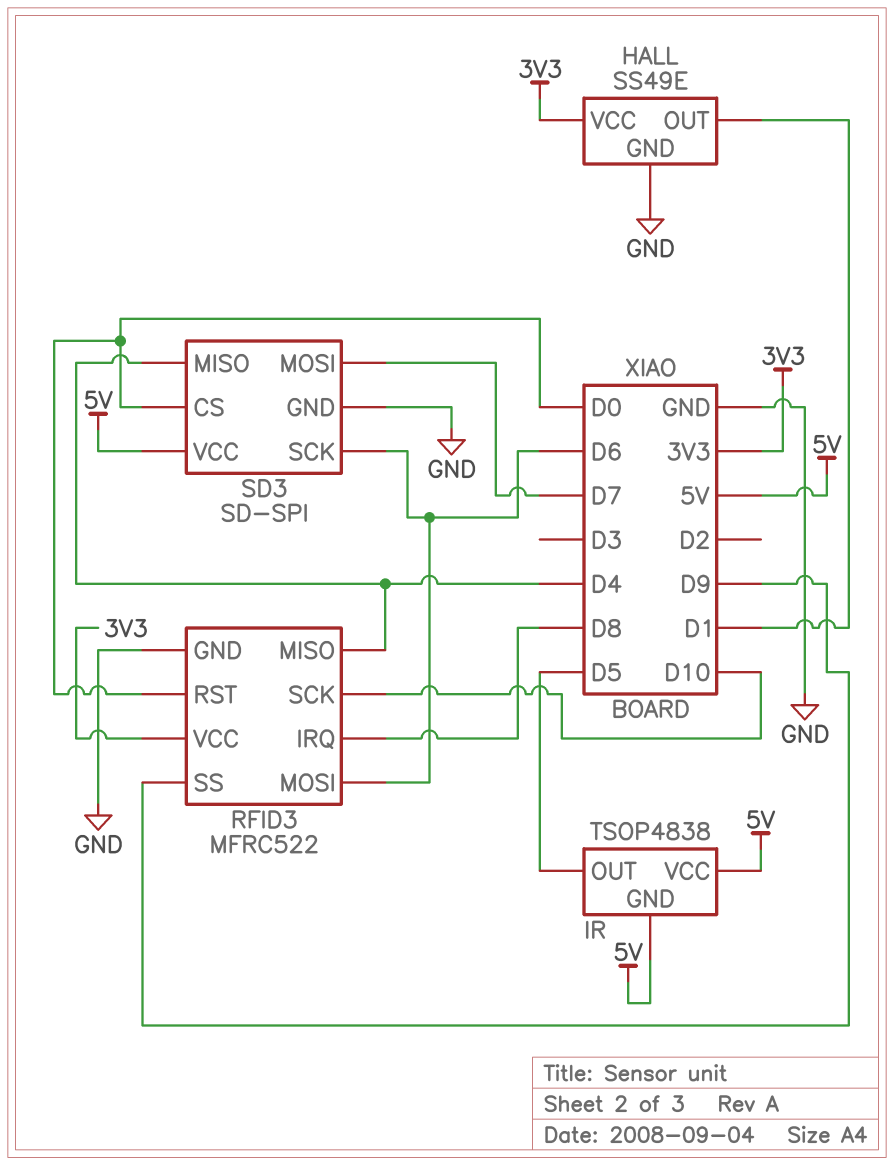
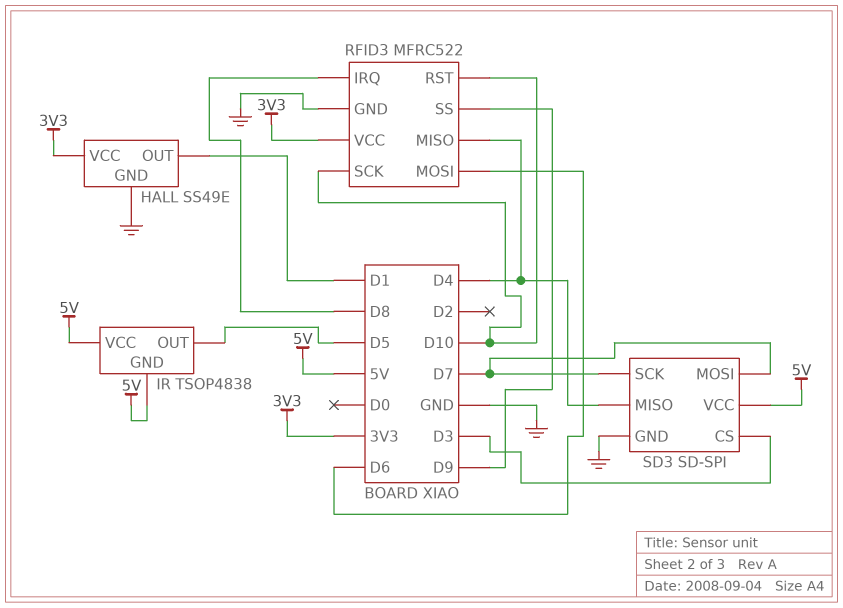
RFID3 pin RST: D0 -> D10
SD3 pin CS: D0 -> D3
SD3 pin SCK: D6 -> D7

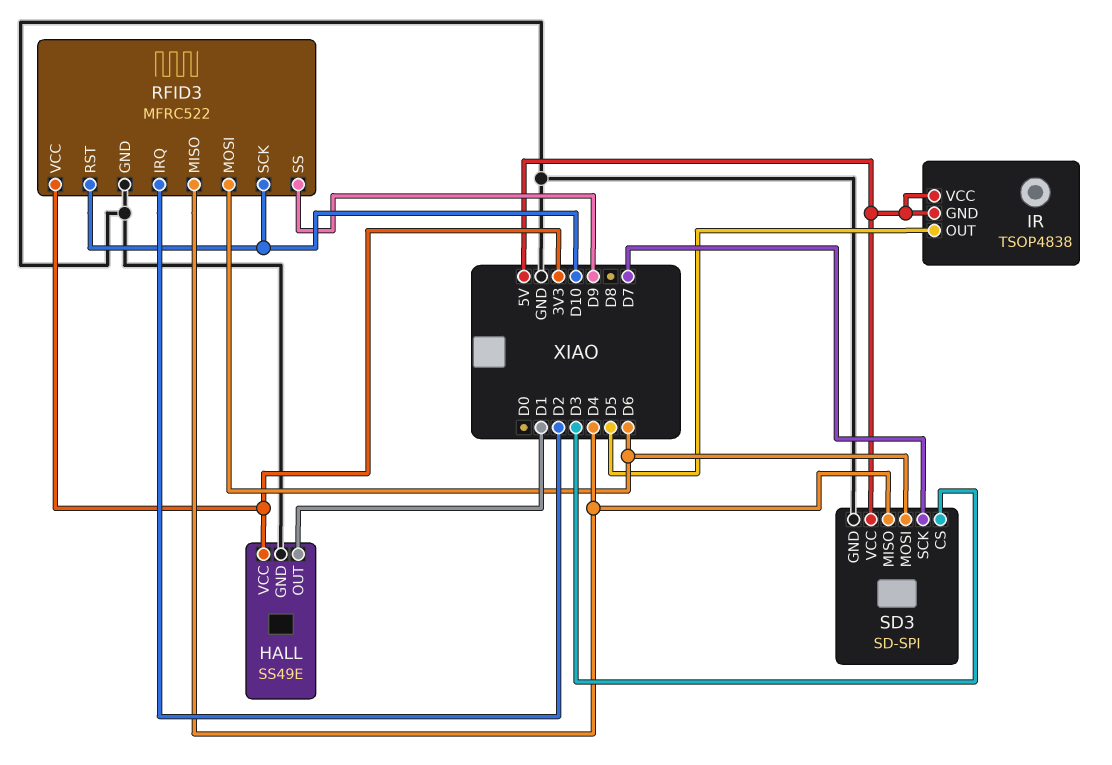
RFID3 pin IRQ: D8 -> D2
SD3 pin MOSI: D7 -> D6

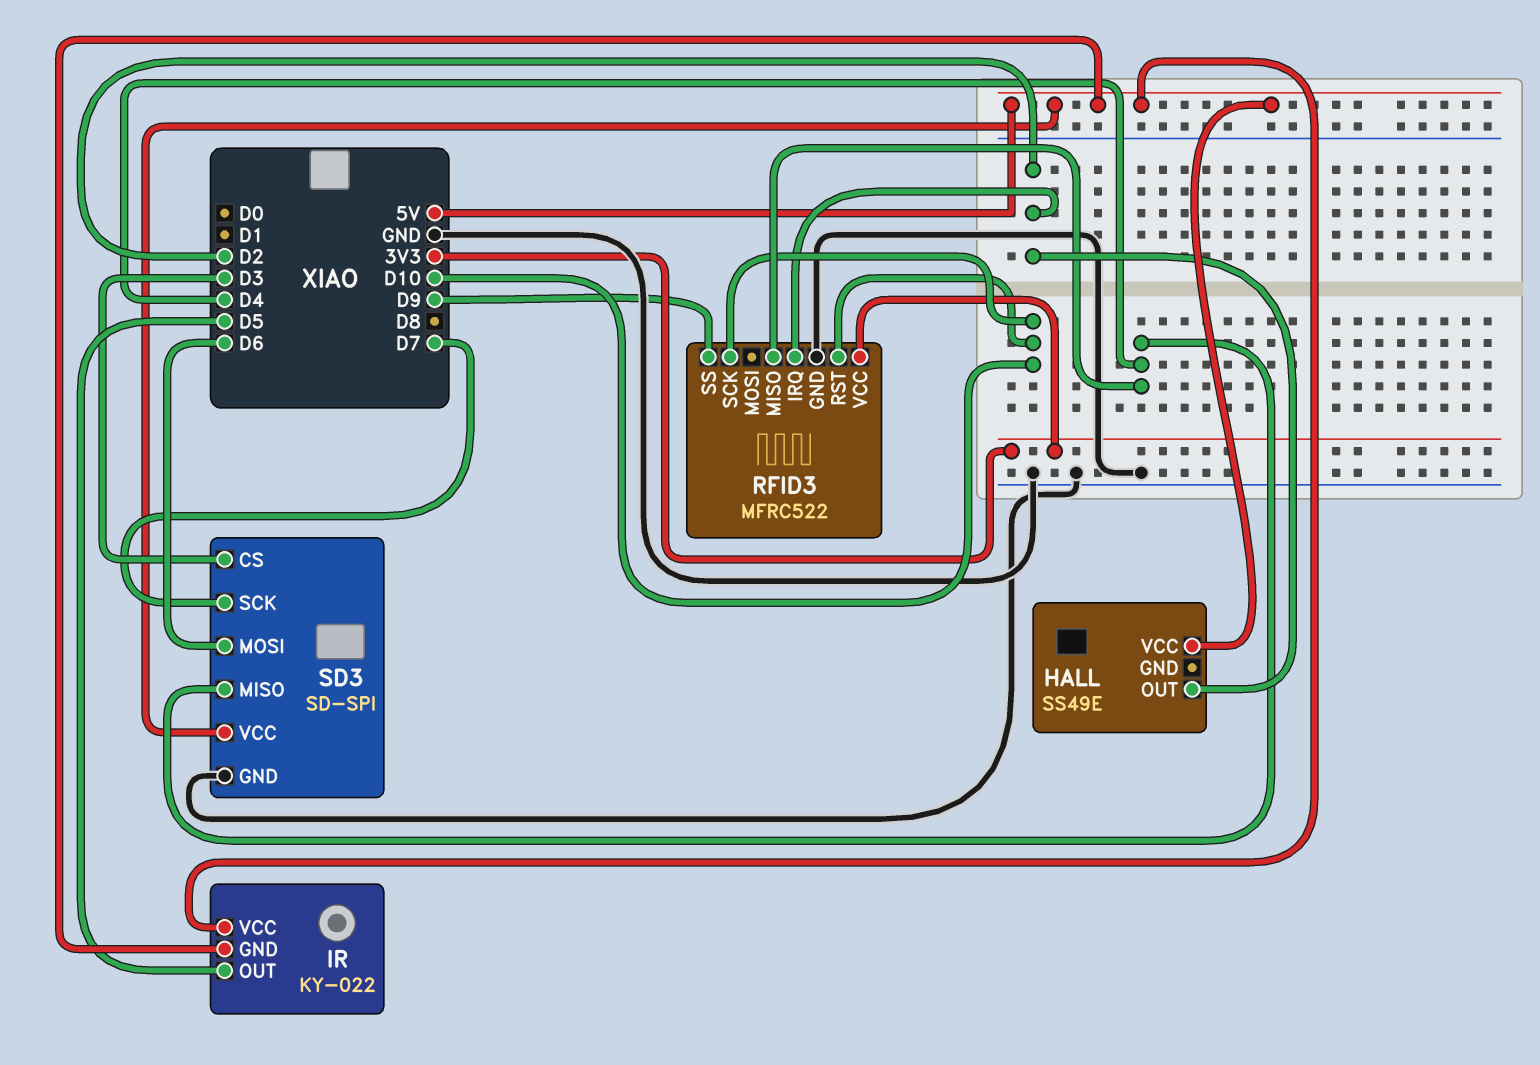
HALL pin GND: GND -> none
HALL pin OUT: D1 -> D2
HALL pin VCC: 3V3 -> 5V
IR: TSOP4838 -> KY-022
RFID3 pin MOSI: D6 -> none

